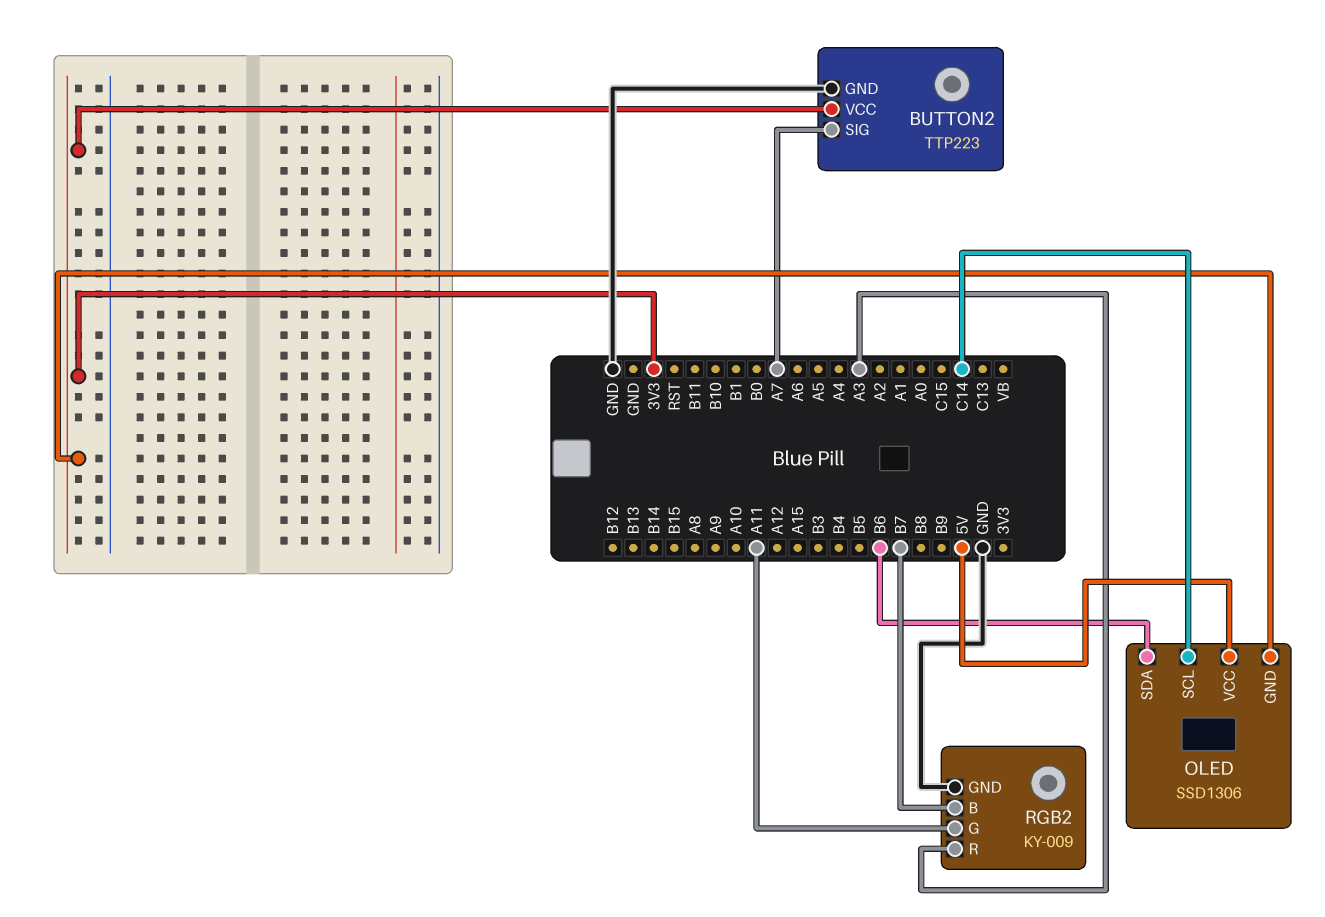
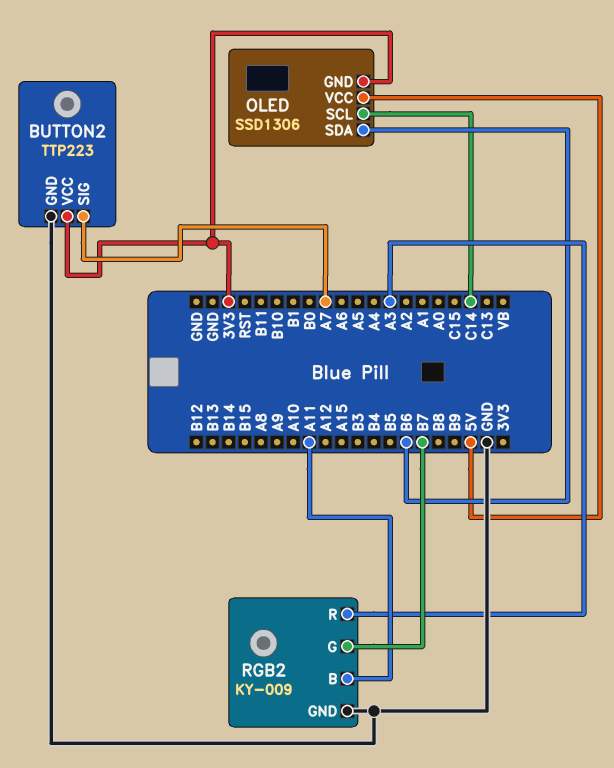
RGB2 pin B: B7 -> A11
RGB2 pin G: A11 -> B7

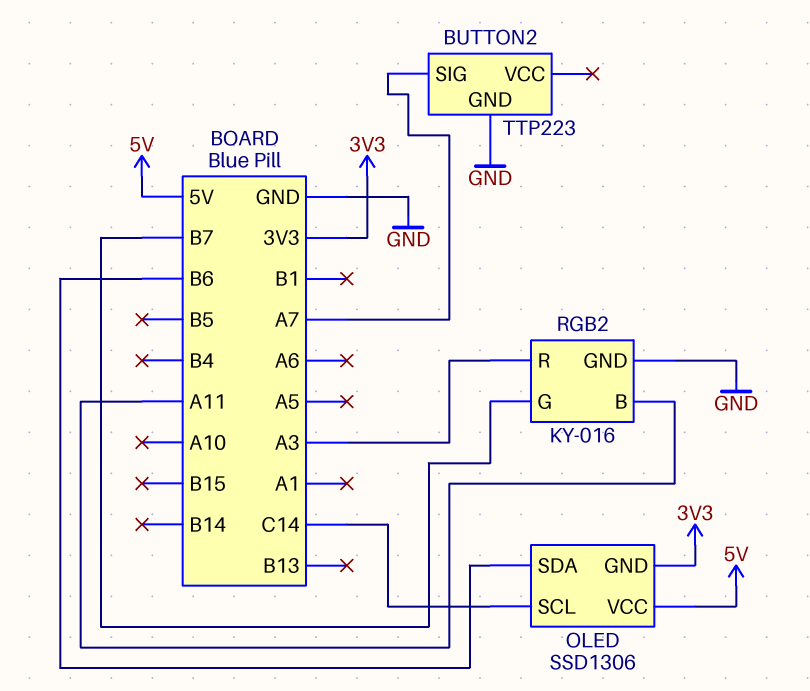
BUTTON2 pin VCC: 3V3 -> none
RGB2: KY-009 -> KY-016

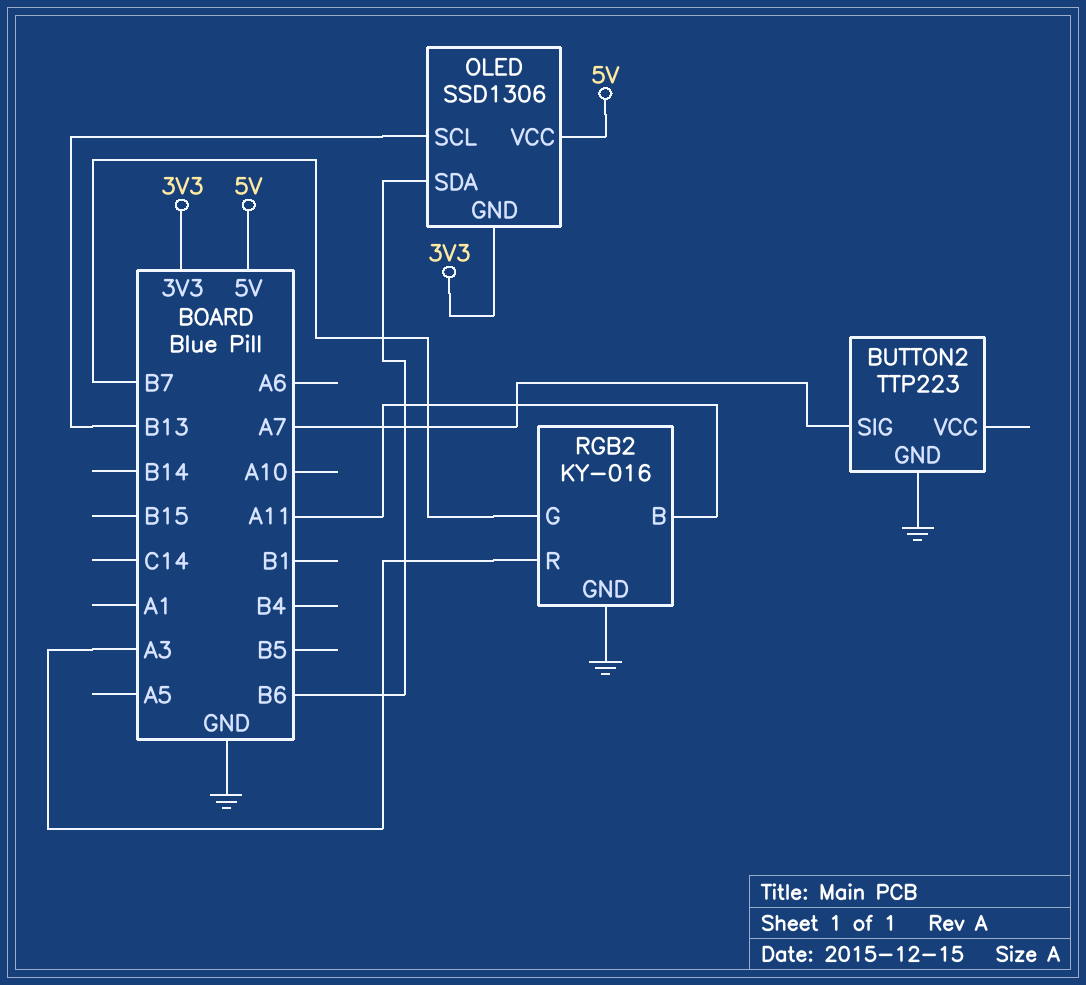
OLED pin SCL: C14 -> B13

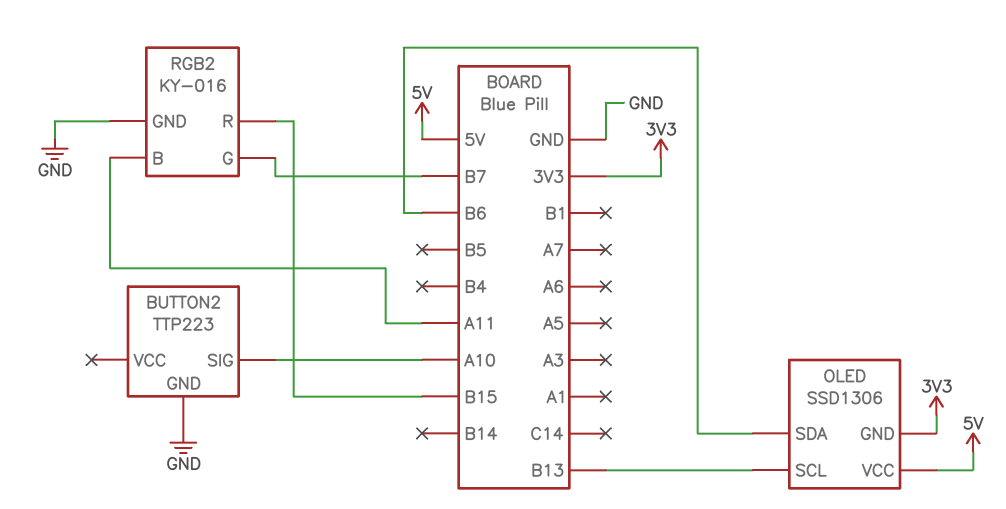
BUTTON2 pin SIG: A7 -> A10
RGB2 pin R: A3 -> B15

